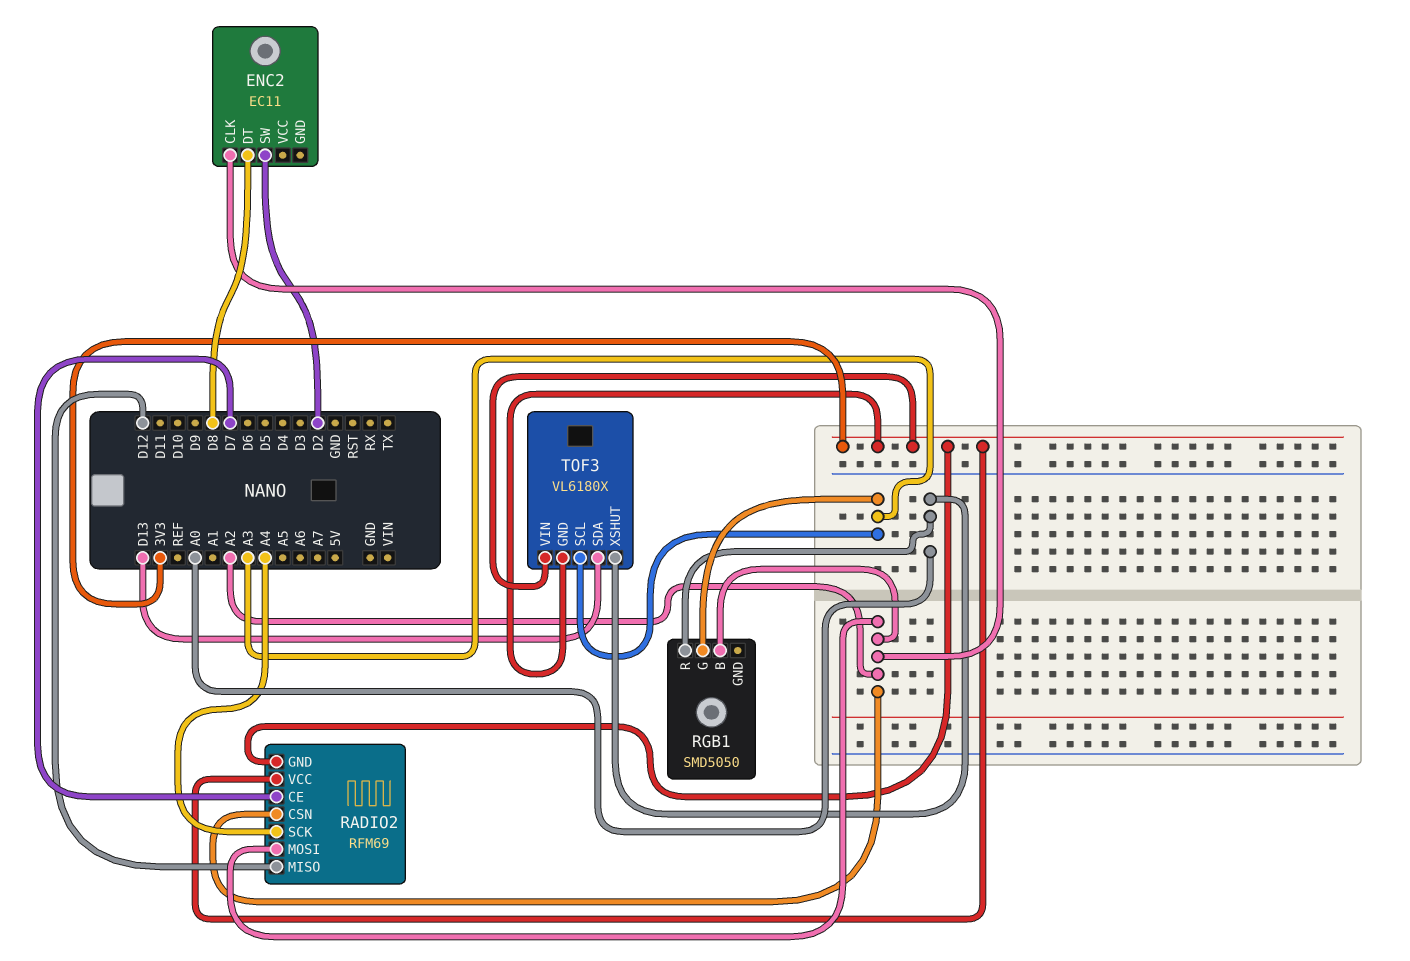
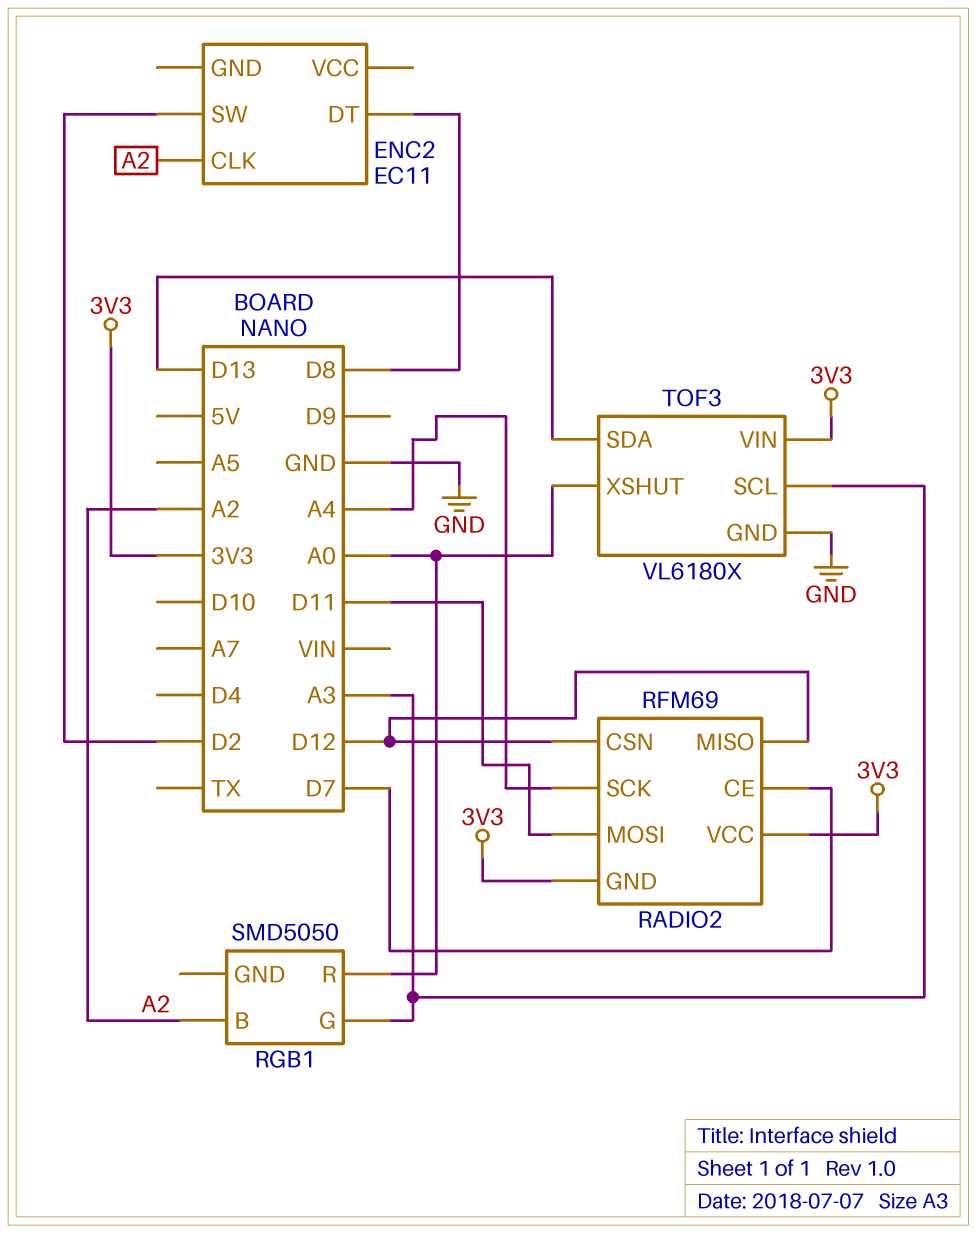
RADIO2 pin CSN: A2 -> D12
RADIO2 pin MOSI: A2 -> D11
TOF3 pin GND: 3V3 -> GND

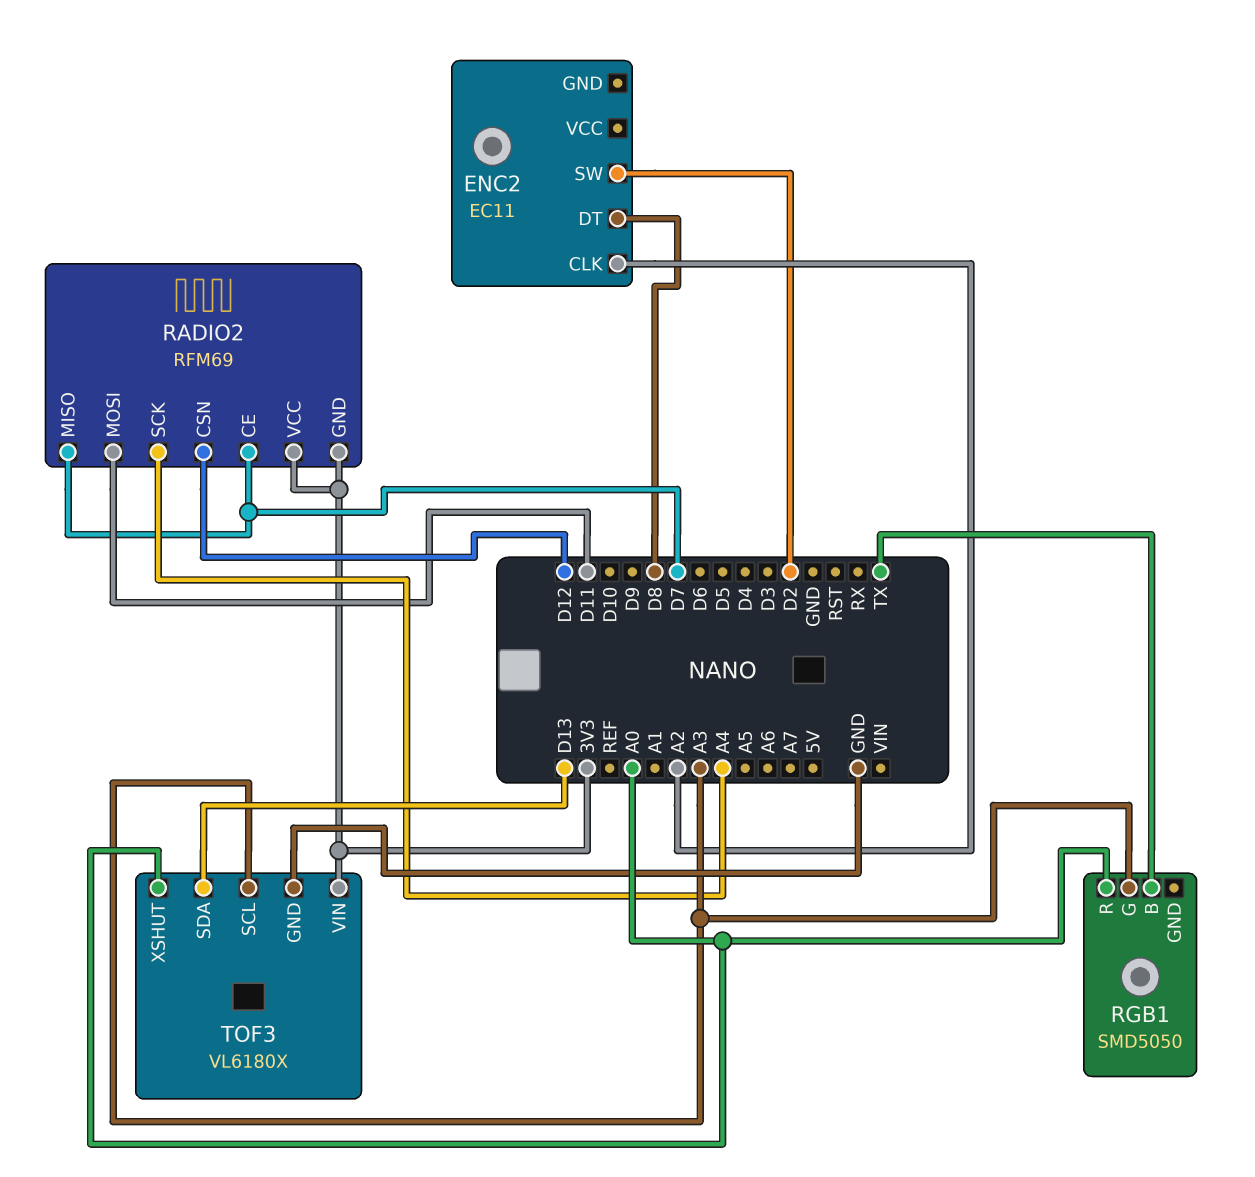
RADIO2 pin MISO: D12 -> D7
RGB1 pin B: A2 -> TX

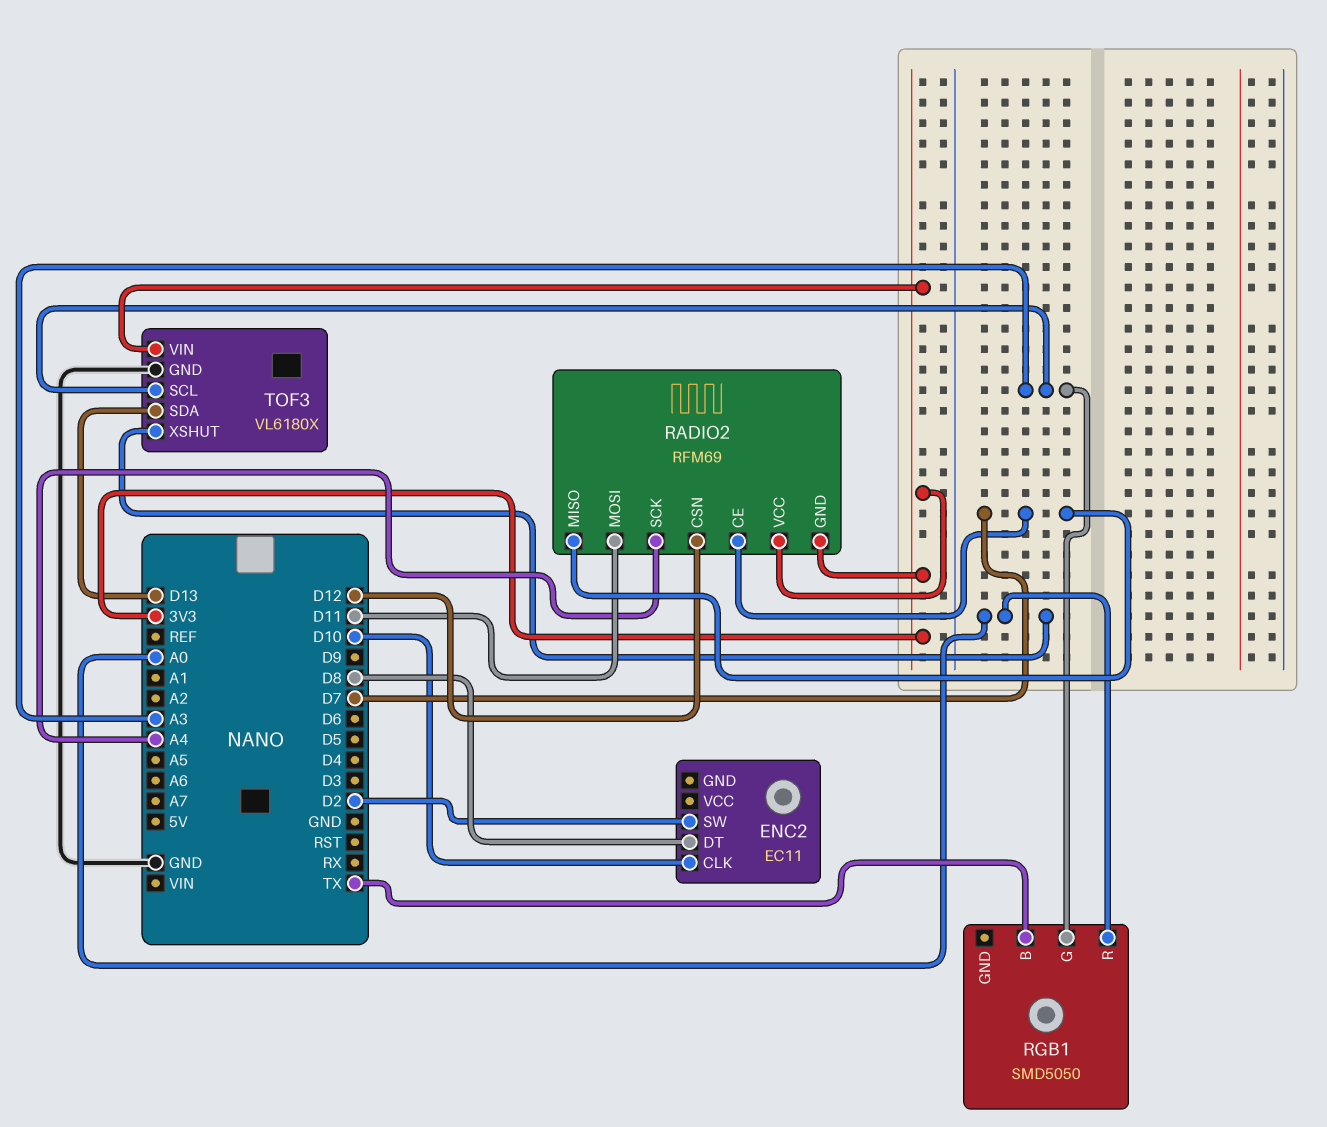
ENC2 pin CLK: A2 -> D10

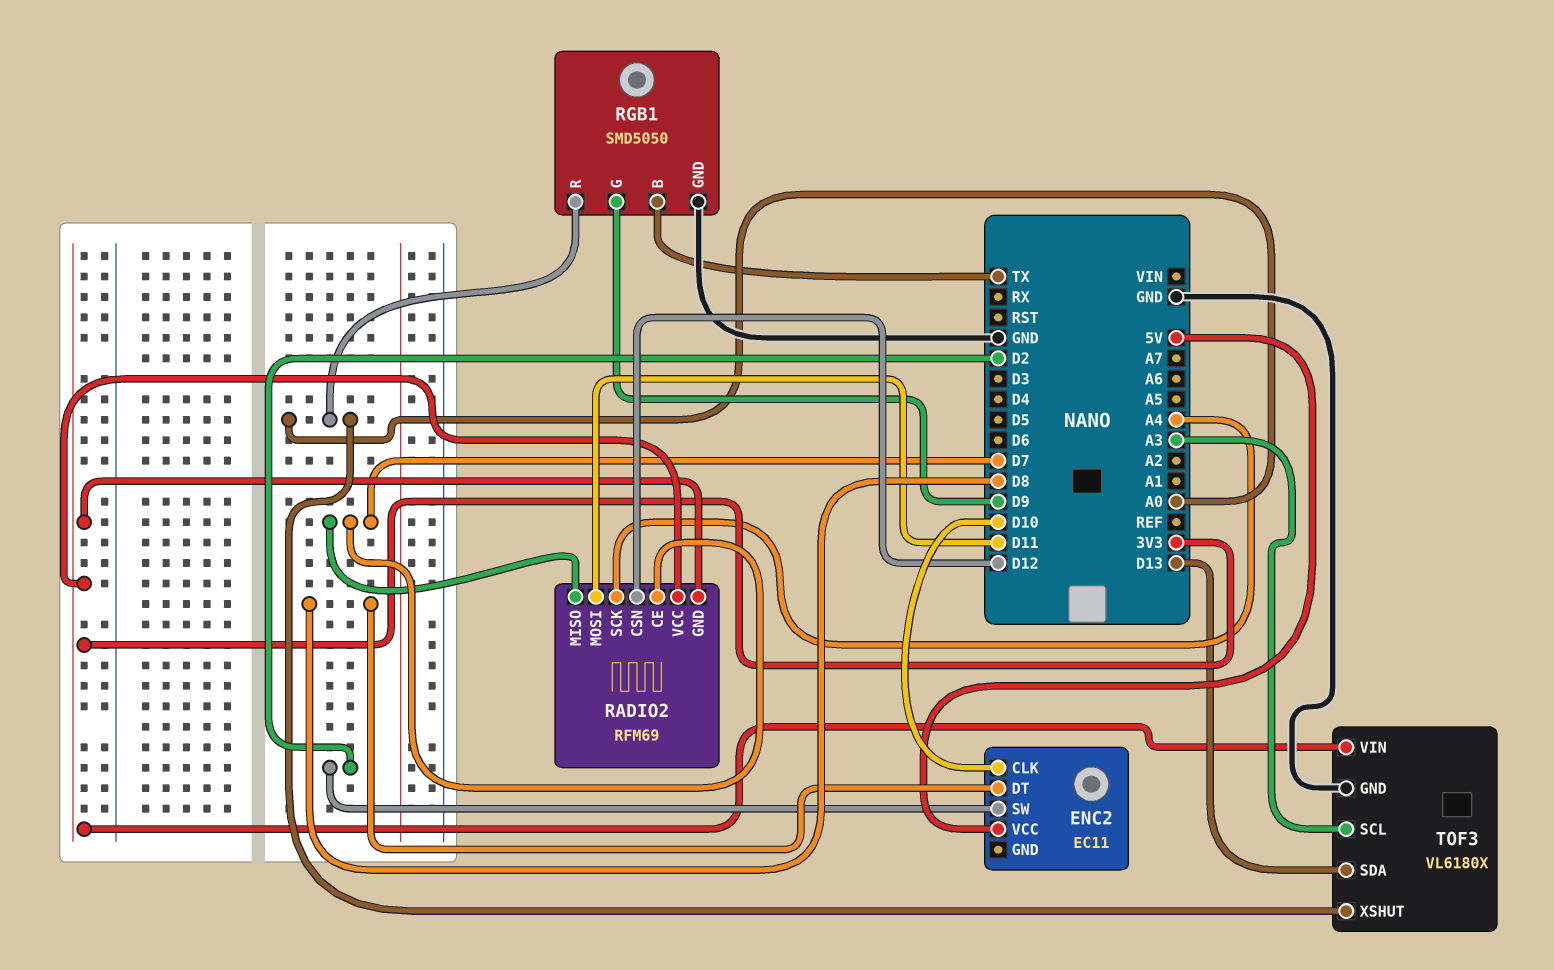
ENC2 pin VCC: none -> 5V
RGB1 pin G: A3 -> D9
RGB1 pin GND: none -> GND

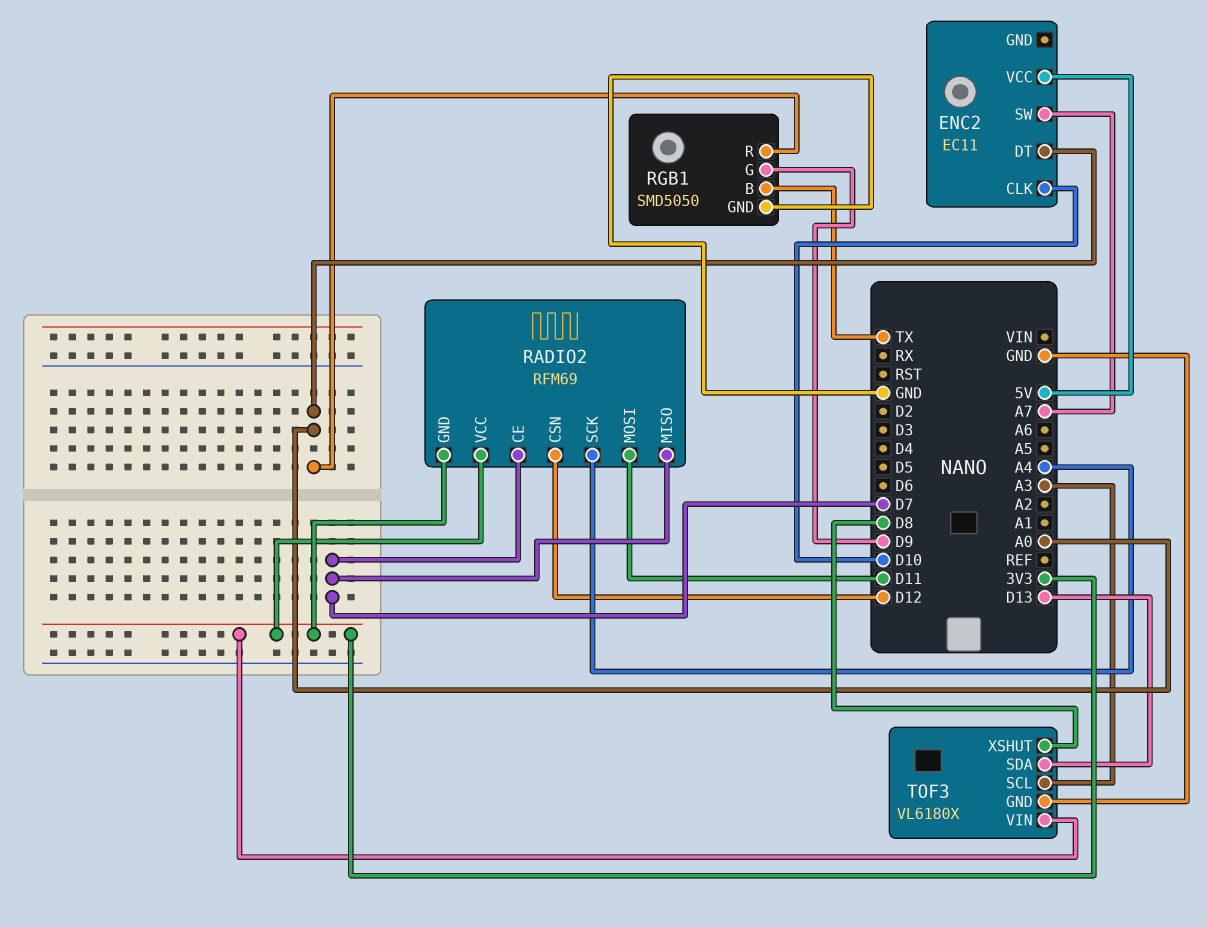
ENC2 pin DT: D8 -> A0
ENC2 pin SW: D2 -> A7
TOF3 pin XSHUT: A0 -> D8

